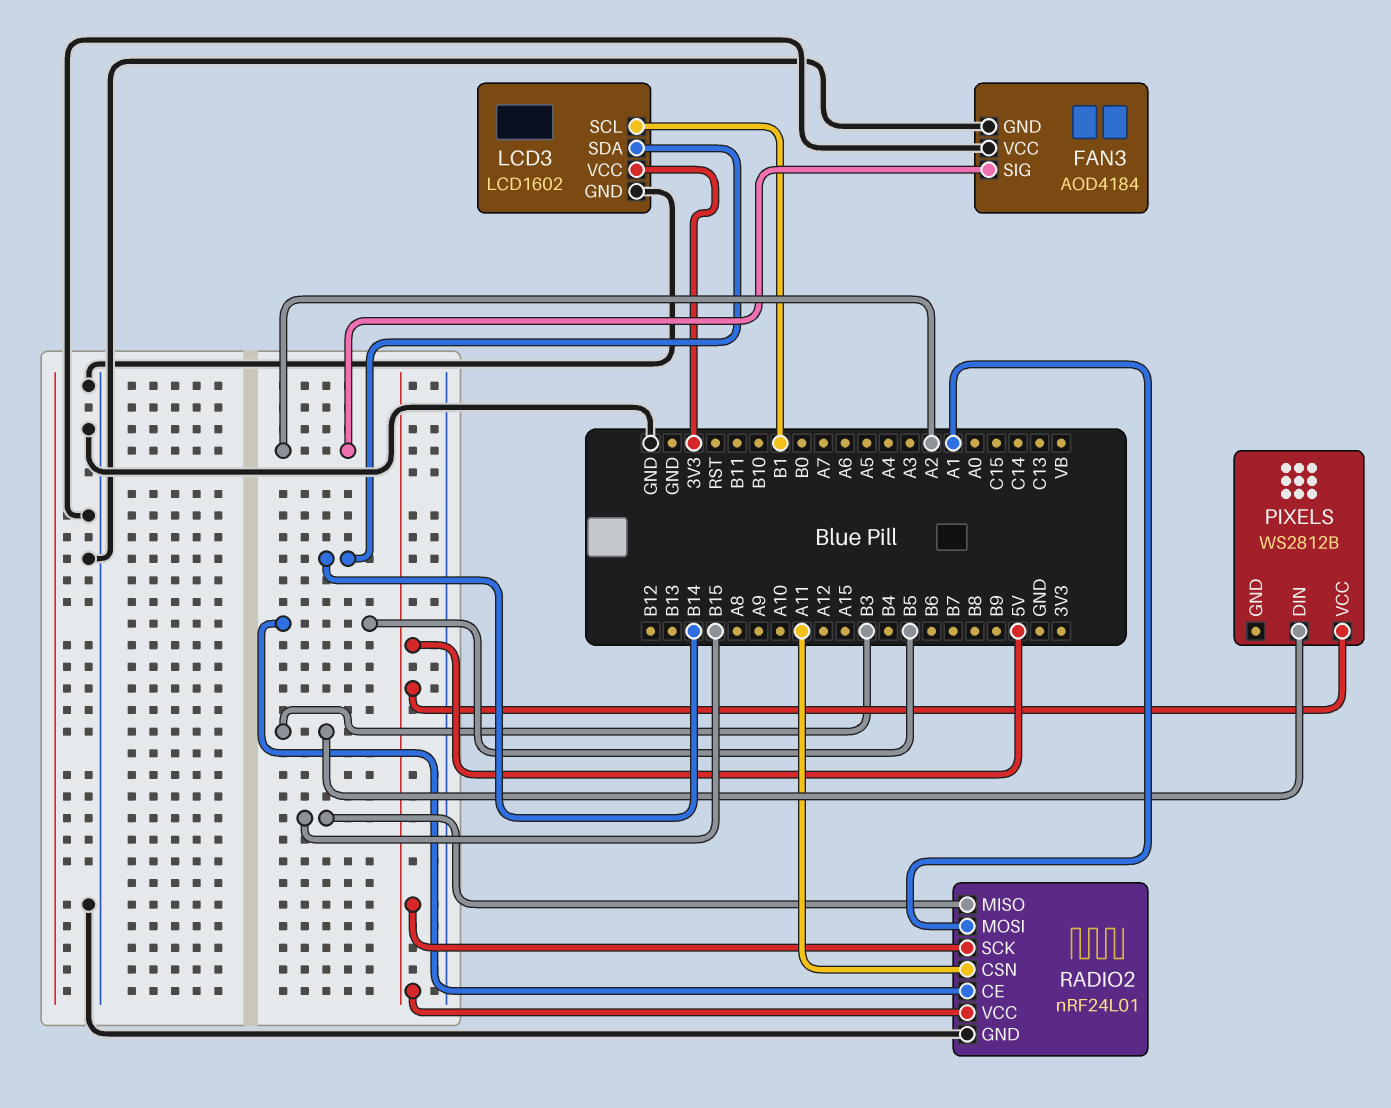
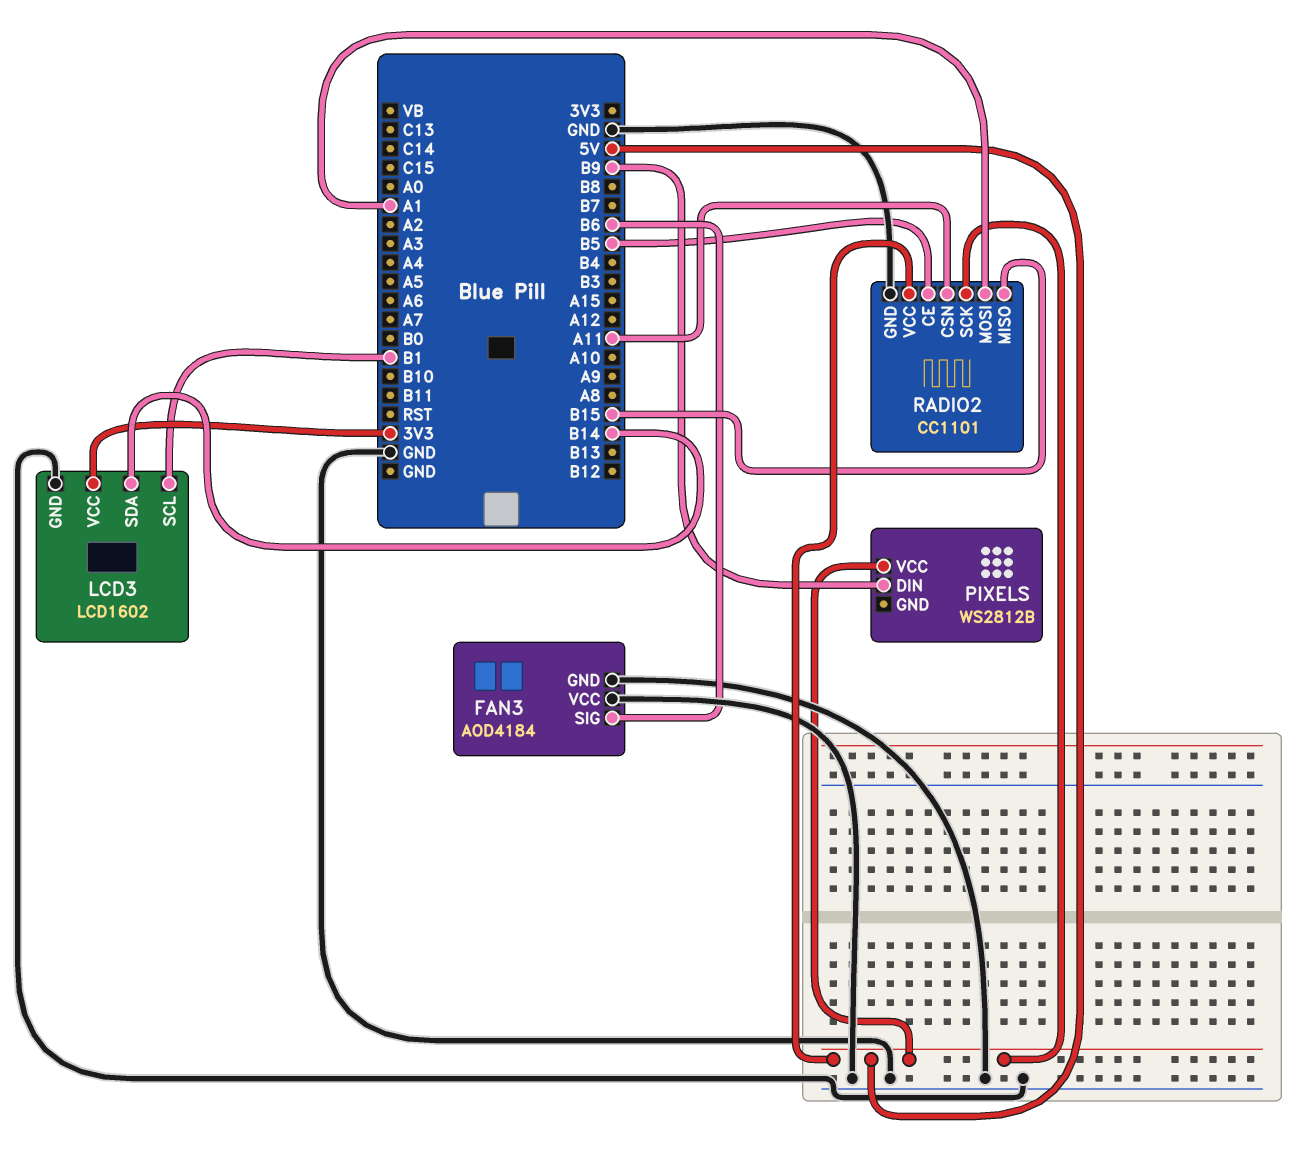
FAN3 pin SIG: A2 -> B6
PIXELS pin DIN: B3 -> B9
RADIO2: nRF24L01 -> CC1101

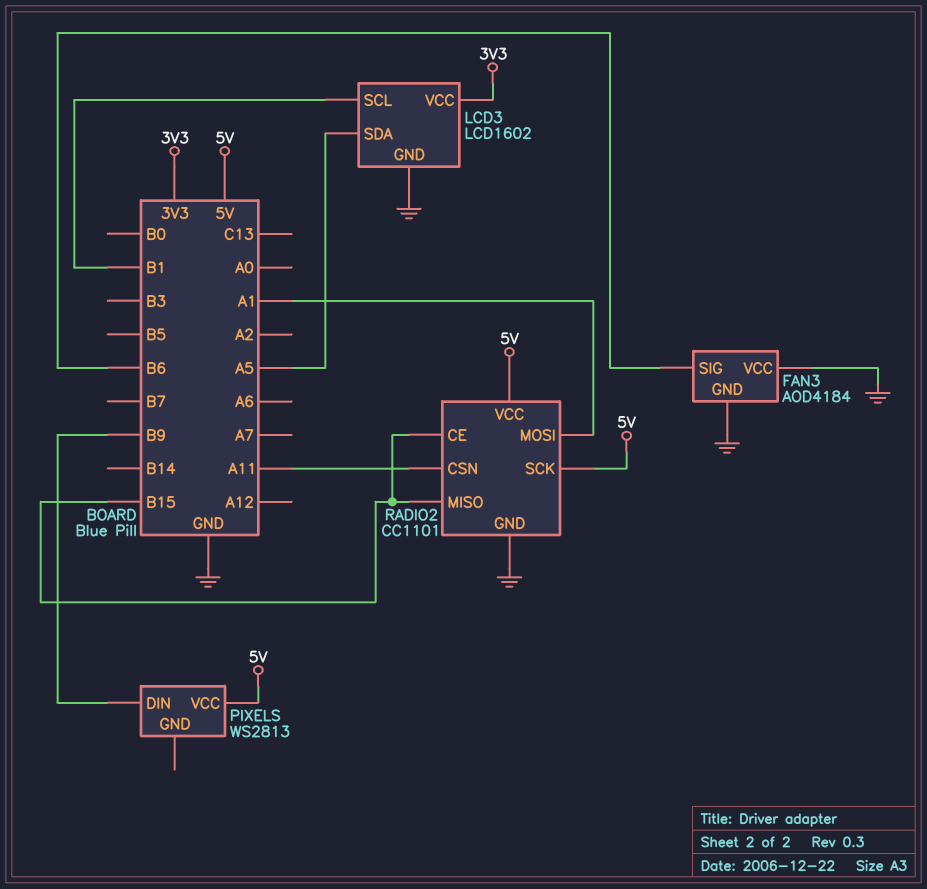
LCD3 pin SDA: B14 -> A5
PIXELS: WS2812B -> WS2813
RADIO2 pin CE: B5 -> B15

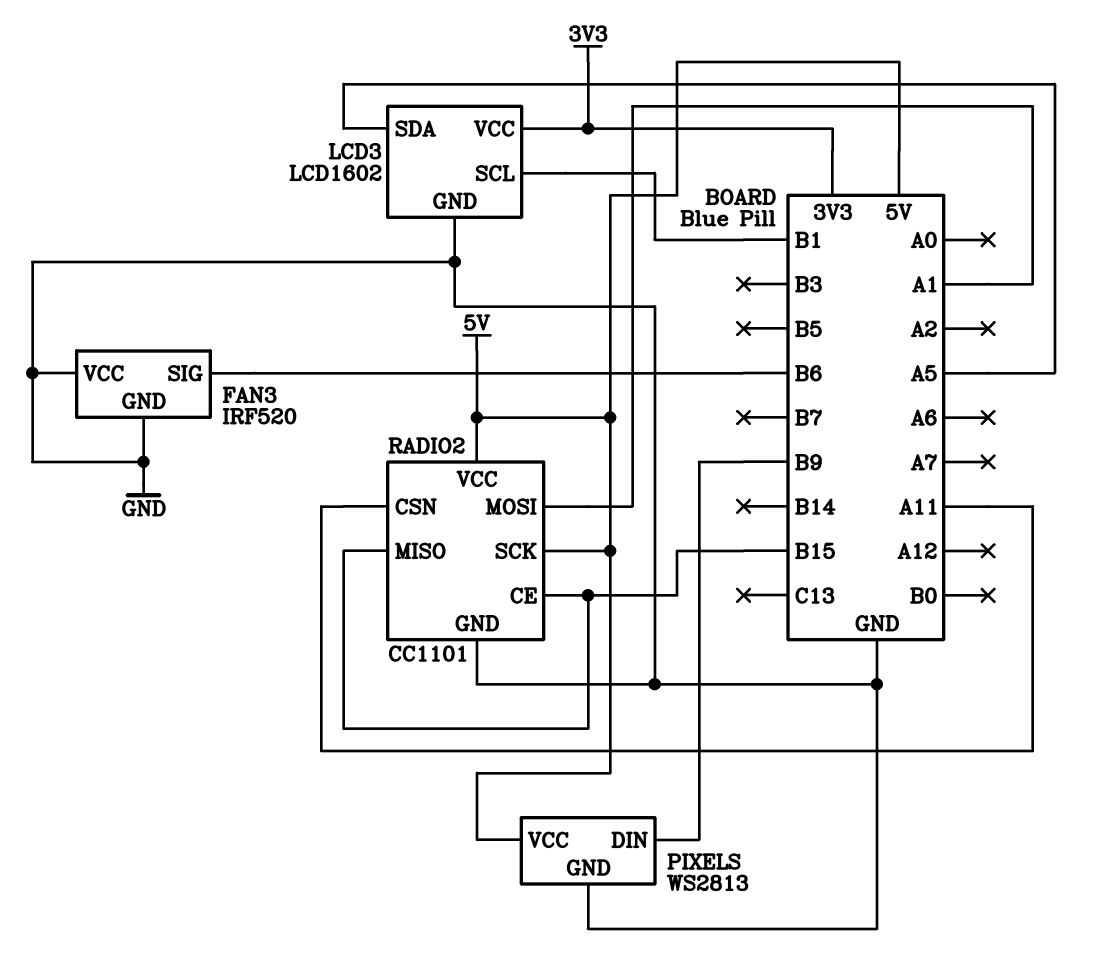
FAN3: AOD4184 -> IRF520
PIXELS pin GND: none -> GND

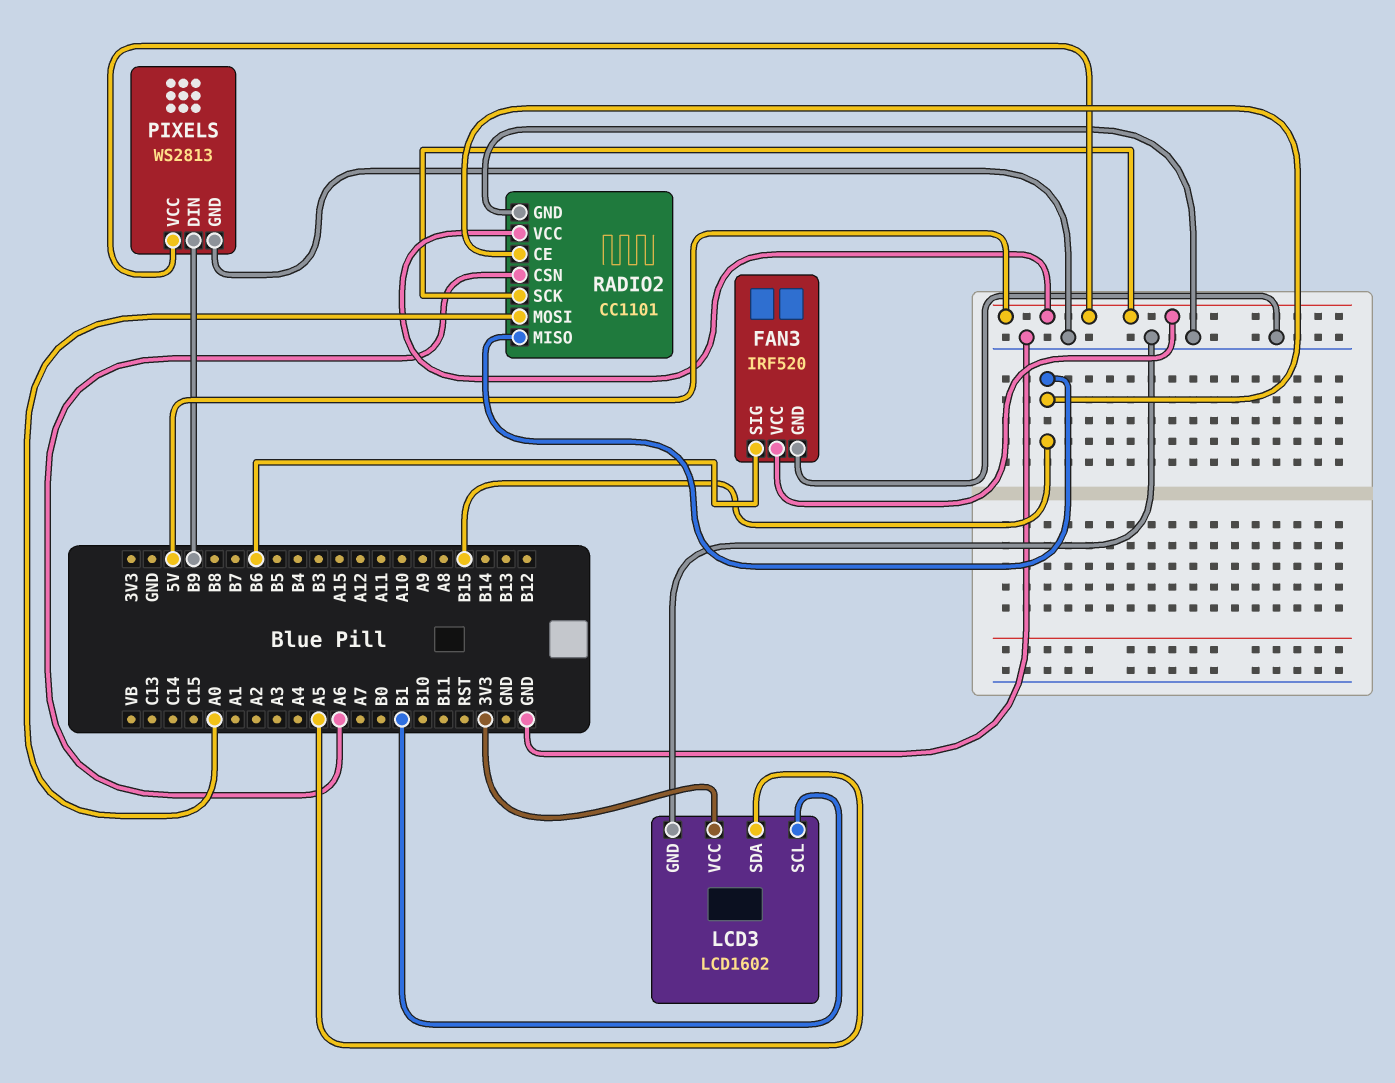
FAN3 pin VCC: GND -> 5V
RADIO2 pin CSN: A11 -> A6
RADIO2 pin MOSI: A1 -> A0

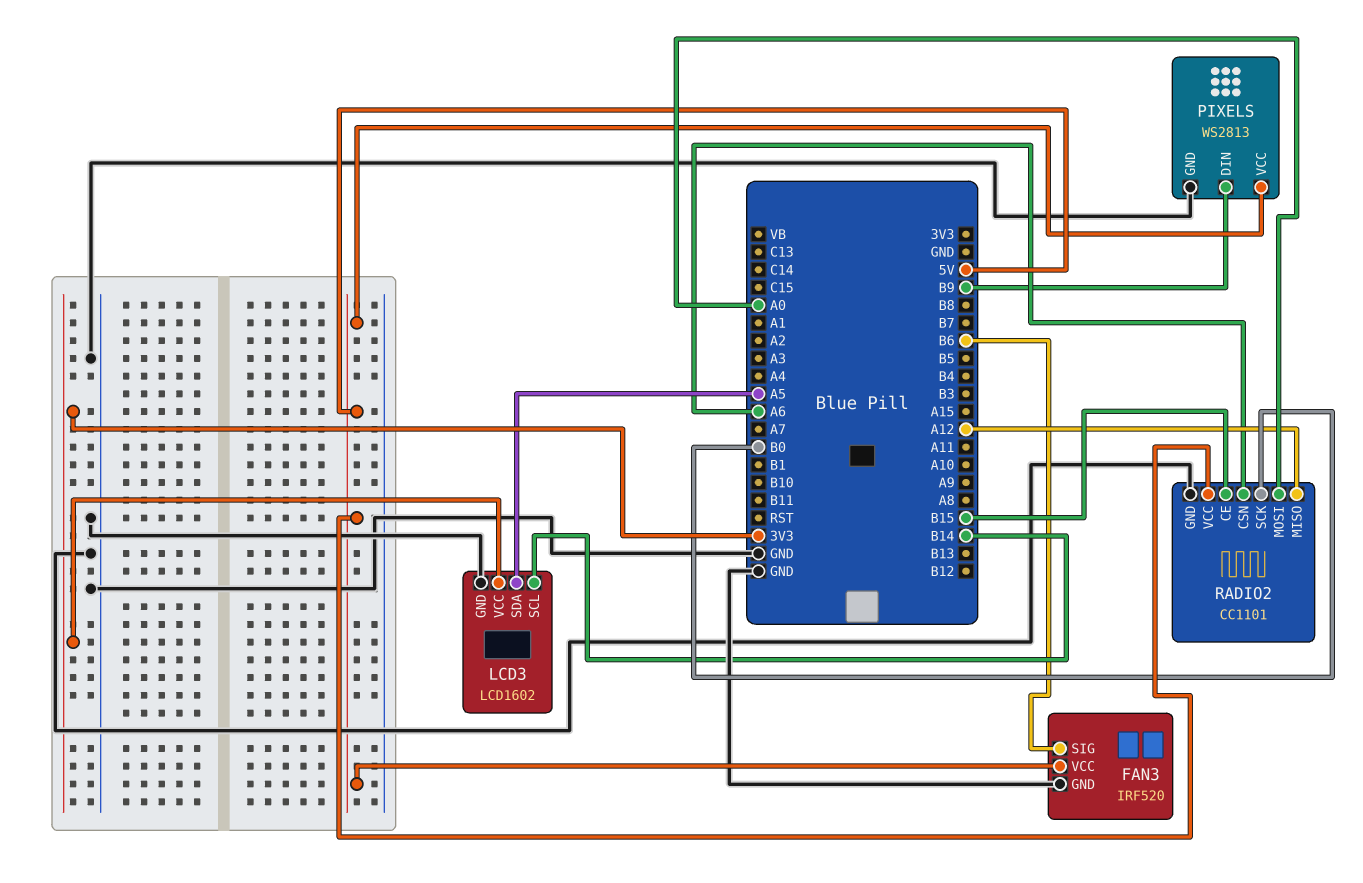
LCD3 pin SCL: B1 -> B14
RADIO2 pin MISO: B15 -> A12
RADIO2 pin SCK: 5V -> B0

